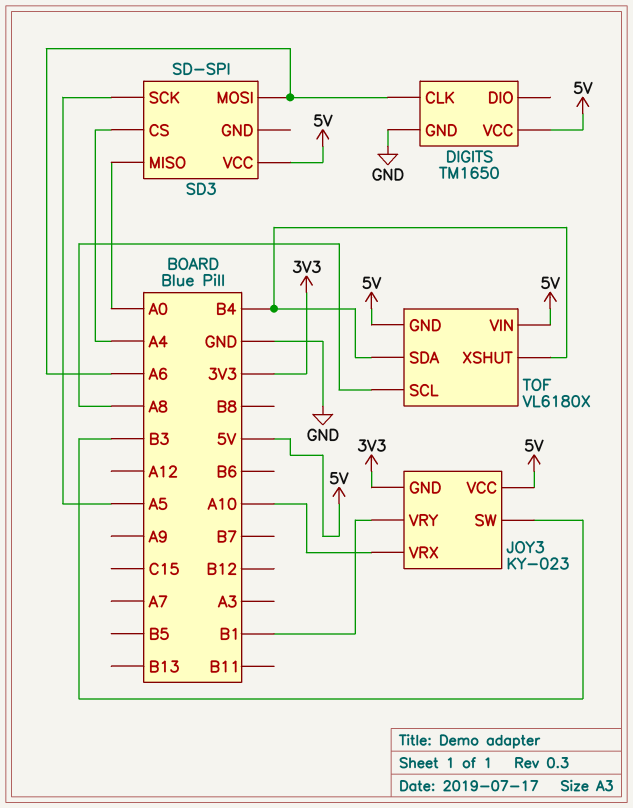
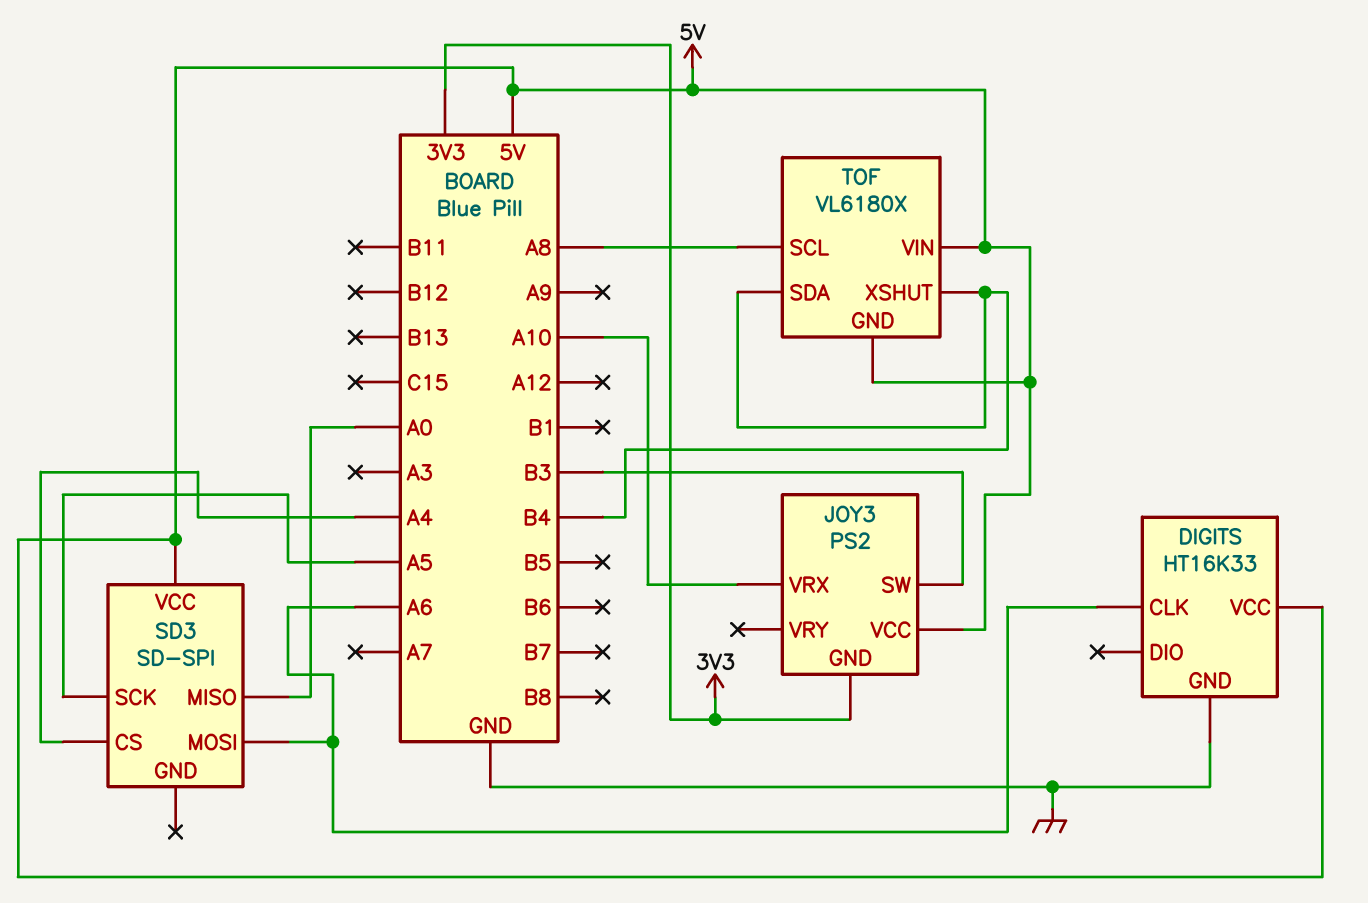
DIGITS: TM1650 -> HT16K33
JOY3: KY-023 -> PS2
JOY3 pin VRY: B1 -> none

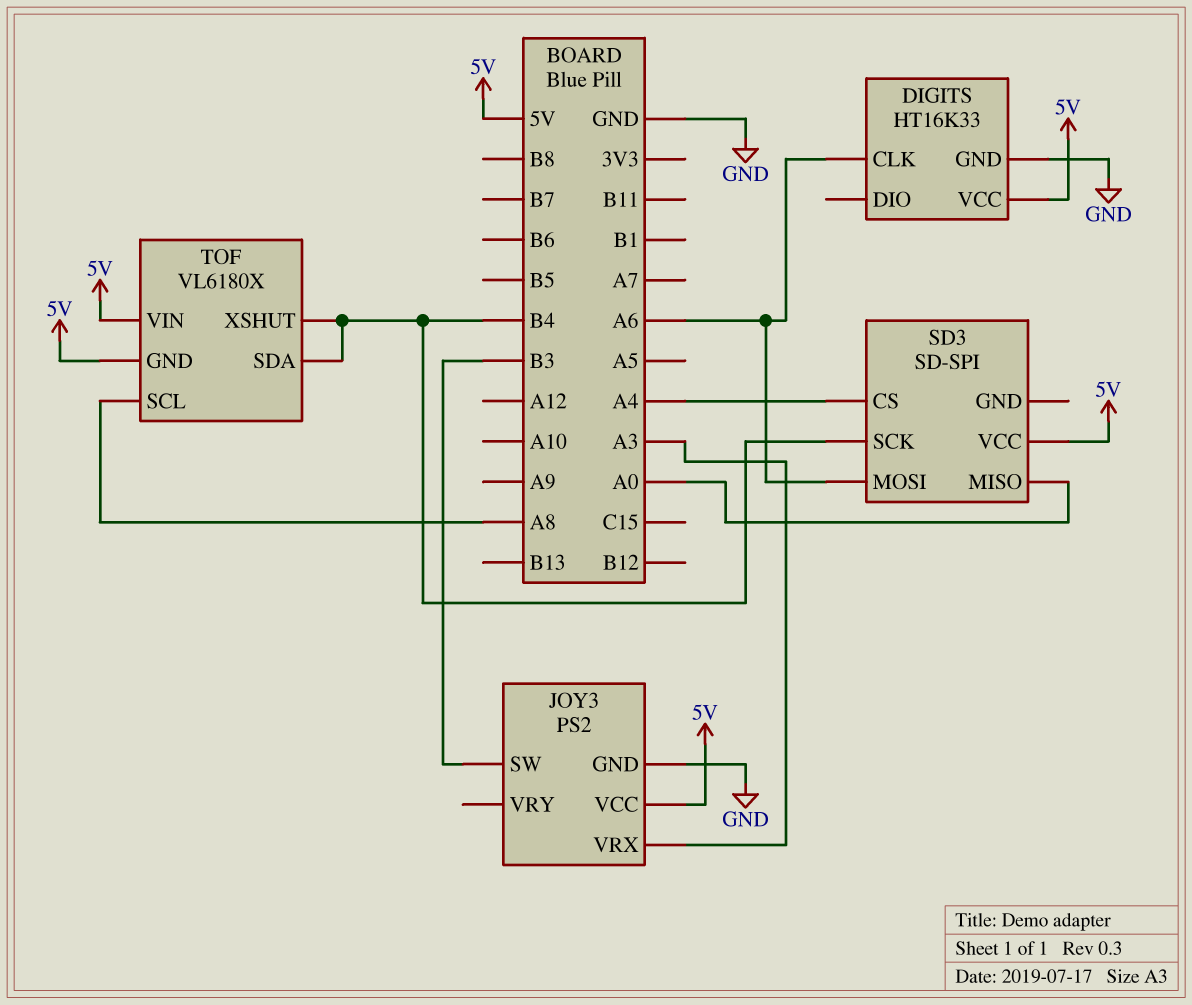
JOY3 pin GND: 3V3 -> GND
JOY3 pin VRX: A10 -> A3
SD3 pin SCK: A5 -> B4

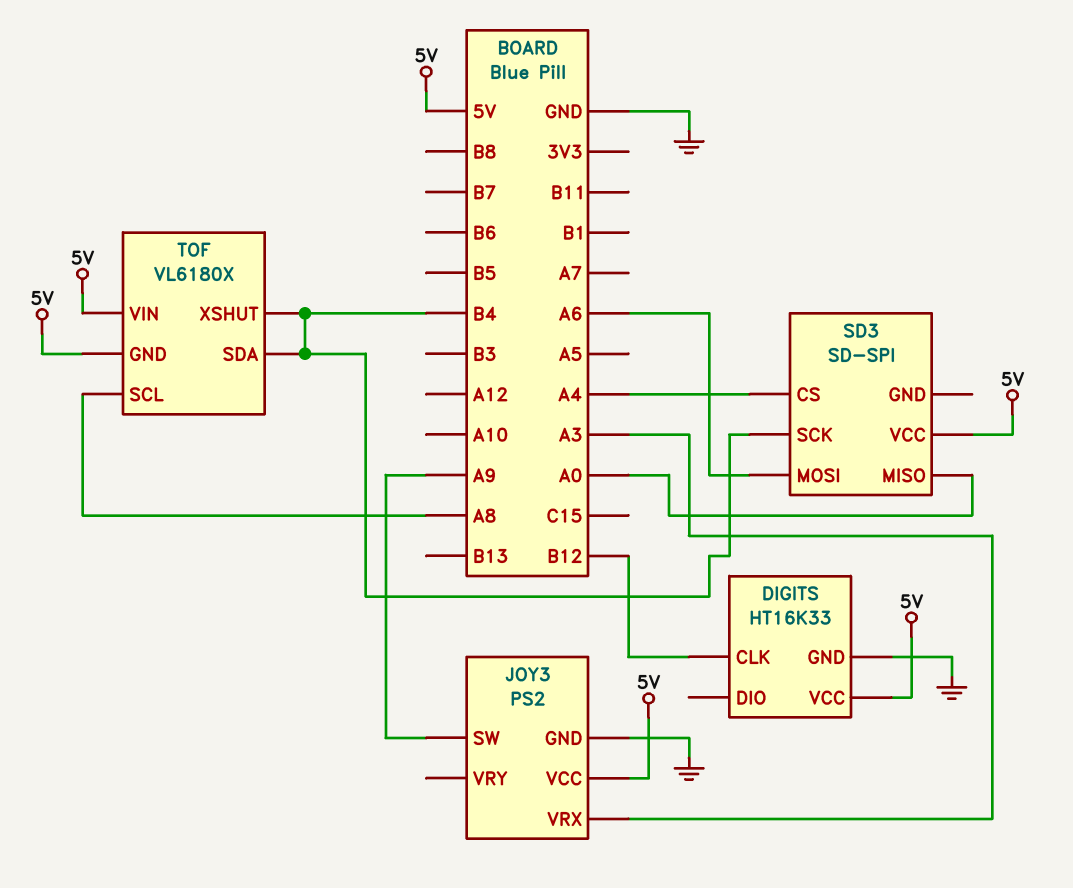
DIGITS pin CLK: A6 -> B12
JOY3 pin SW: B3 -> A9

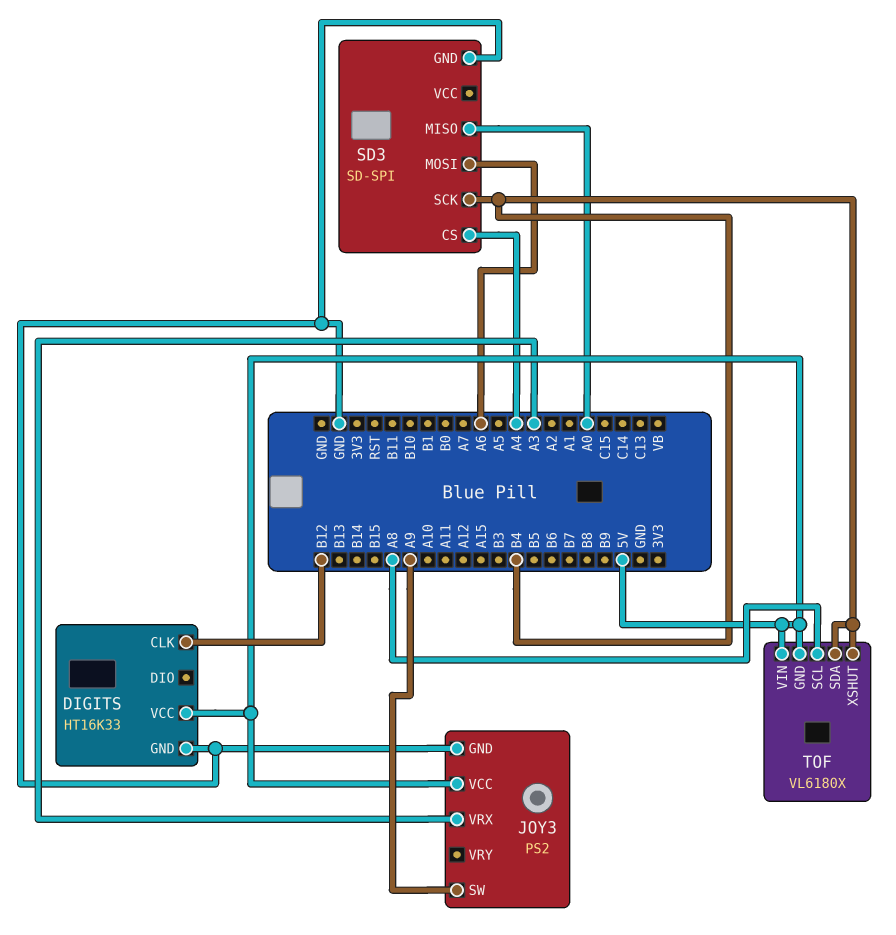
SD3 pin GND: none -> GND
SD3 pin VCC: 5V -> none

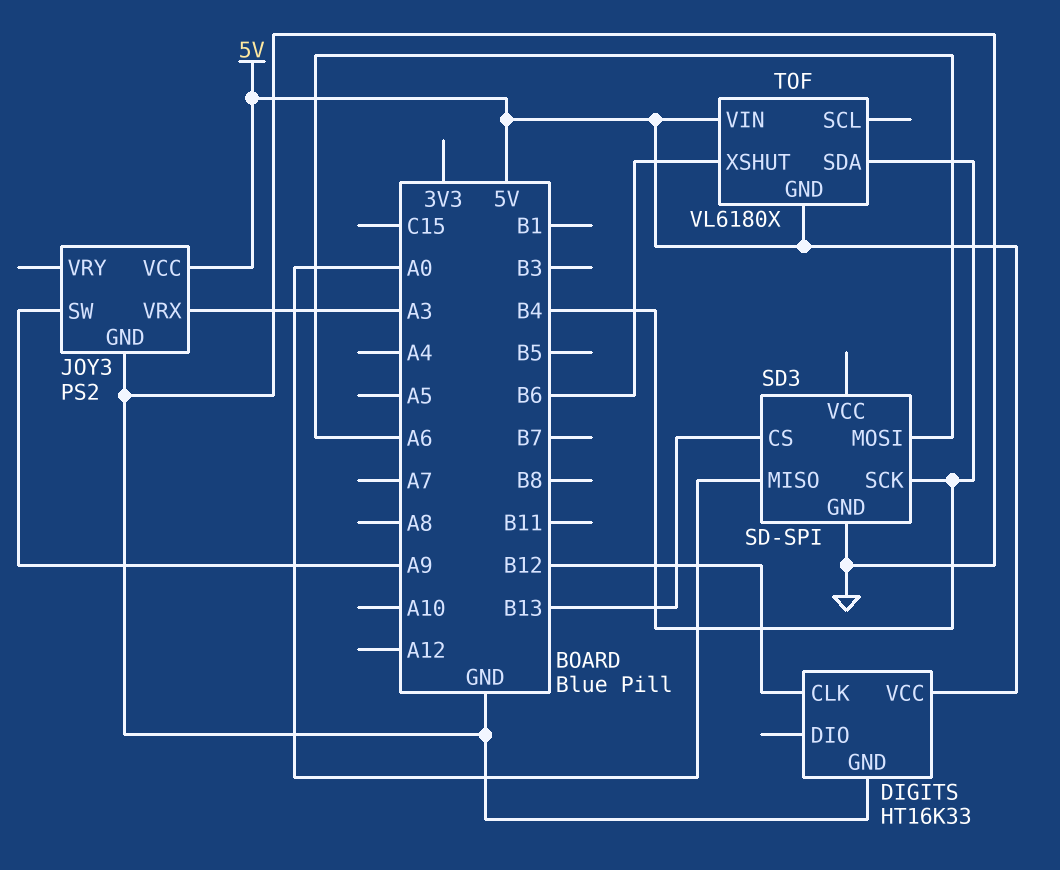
SD3 pin CS: A4 -> B13
TOF pin SCL: A8 -> none
TOF pin XSHUT: B4 -> B6

